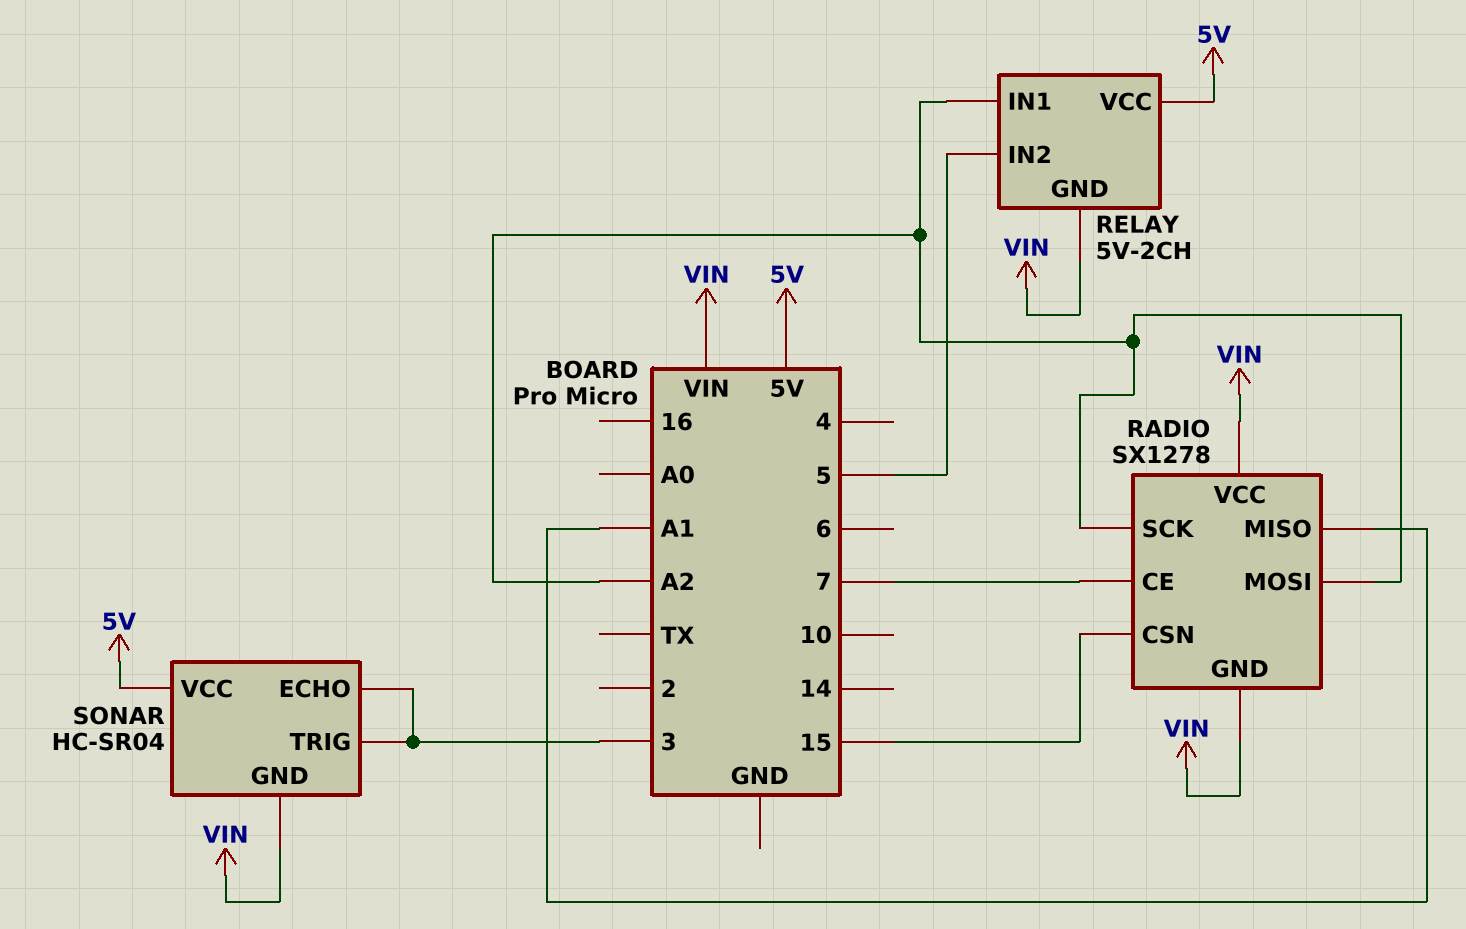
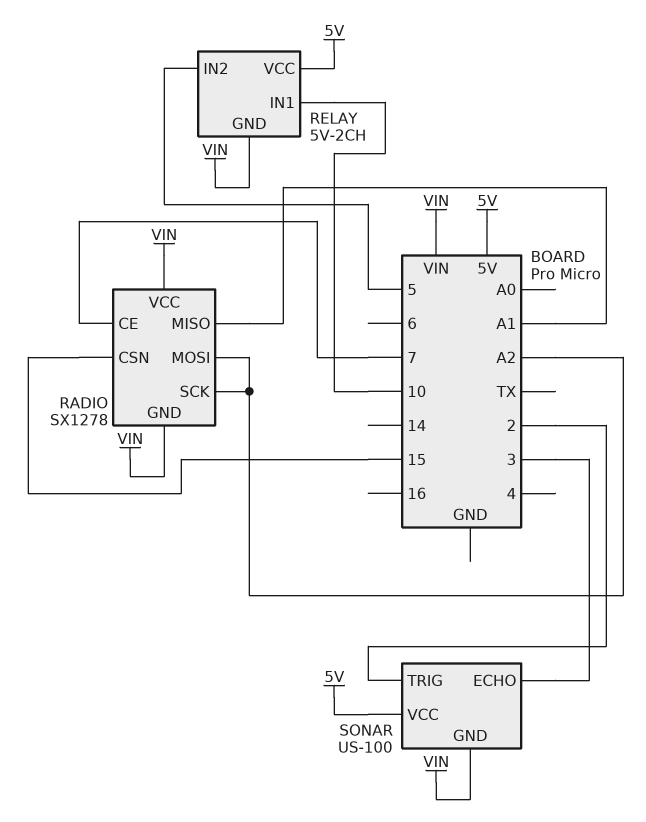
RELAY pin IN1: A2 -> 10
SONAR: HC-SR04 -> US-100
SONAR pin TRIG: 3 -> 2

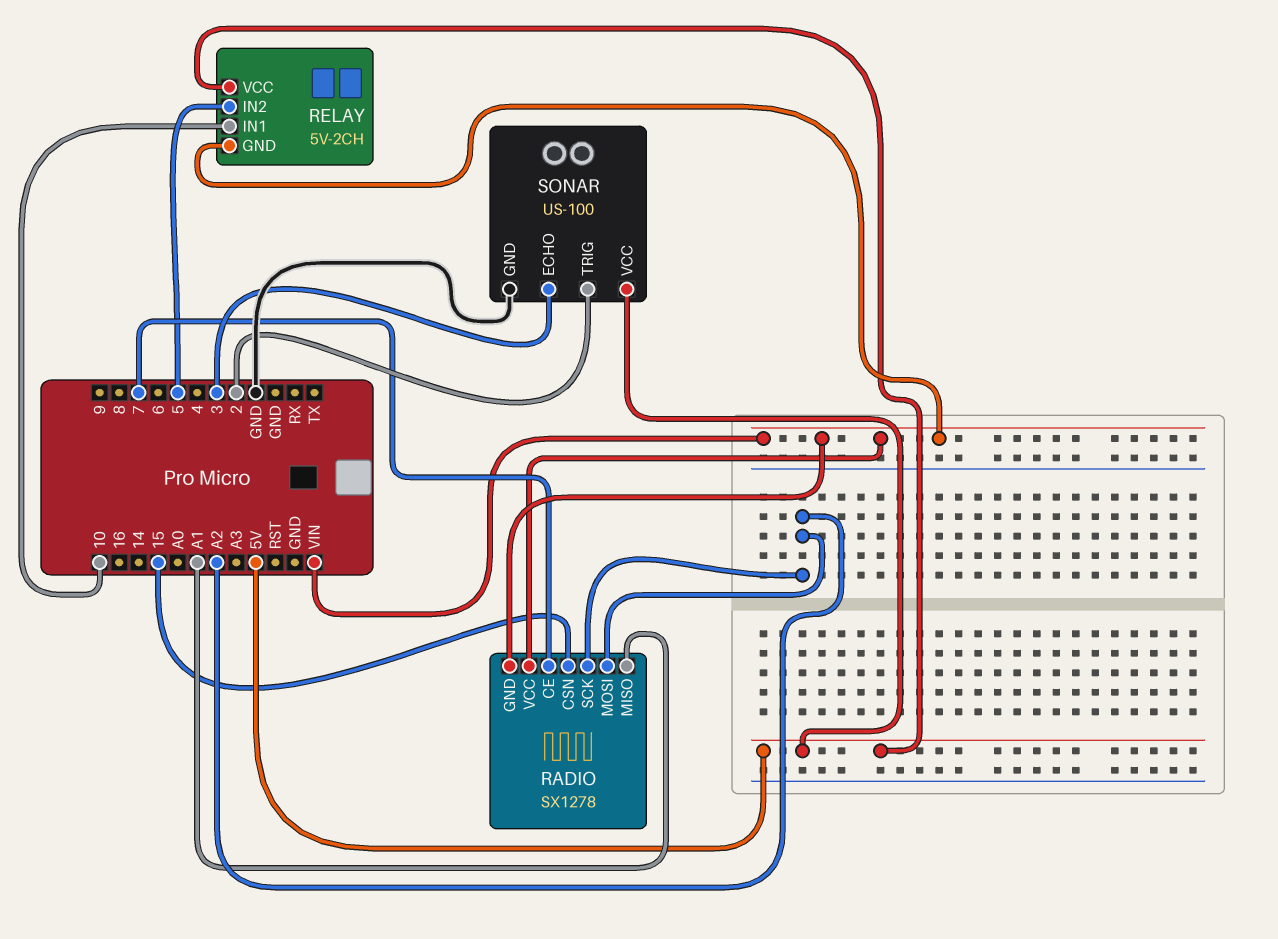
SONAR pin GND: VIN -> GND

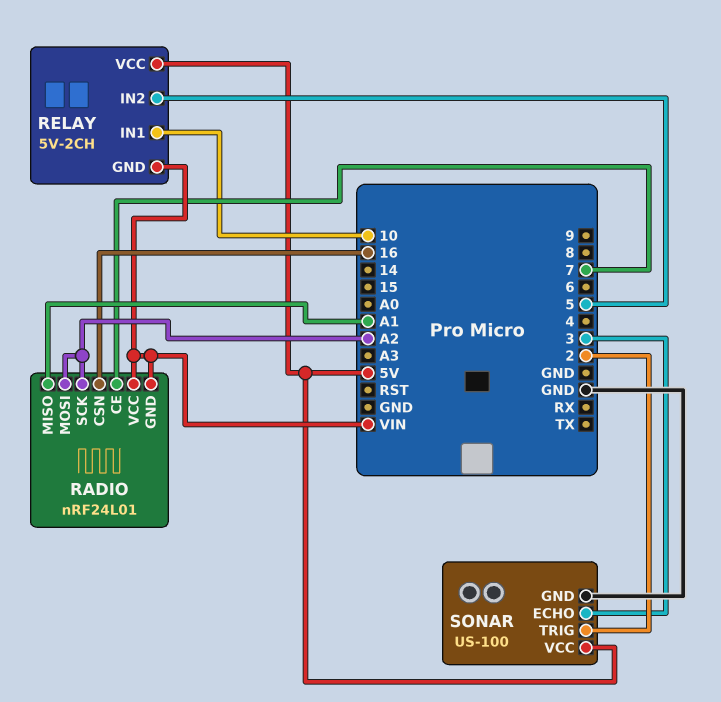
RADIO: SX1278 -> nRF24L01
RADIO pin CSN: 15 -> 16

